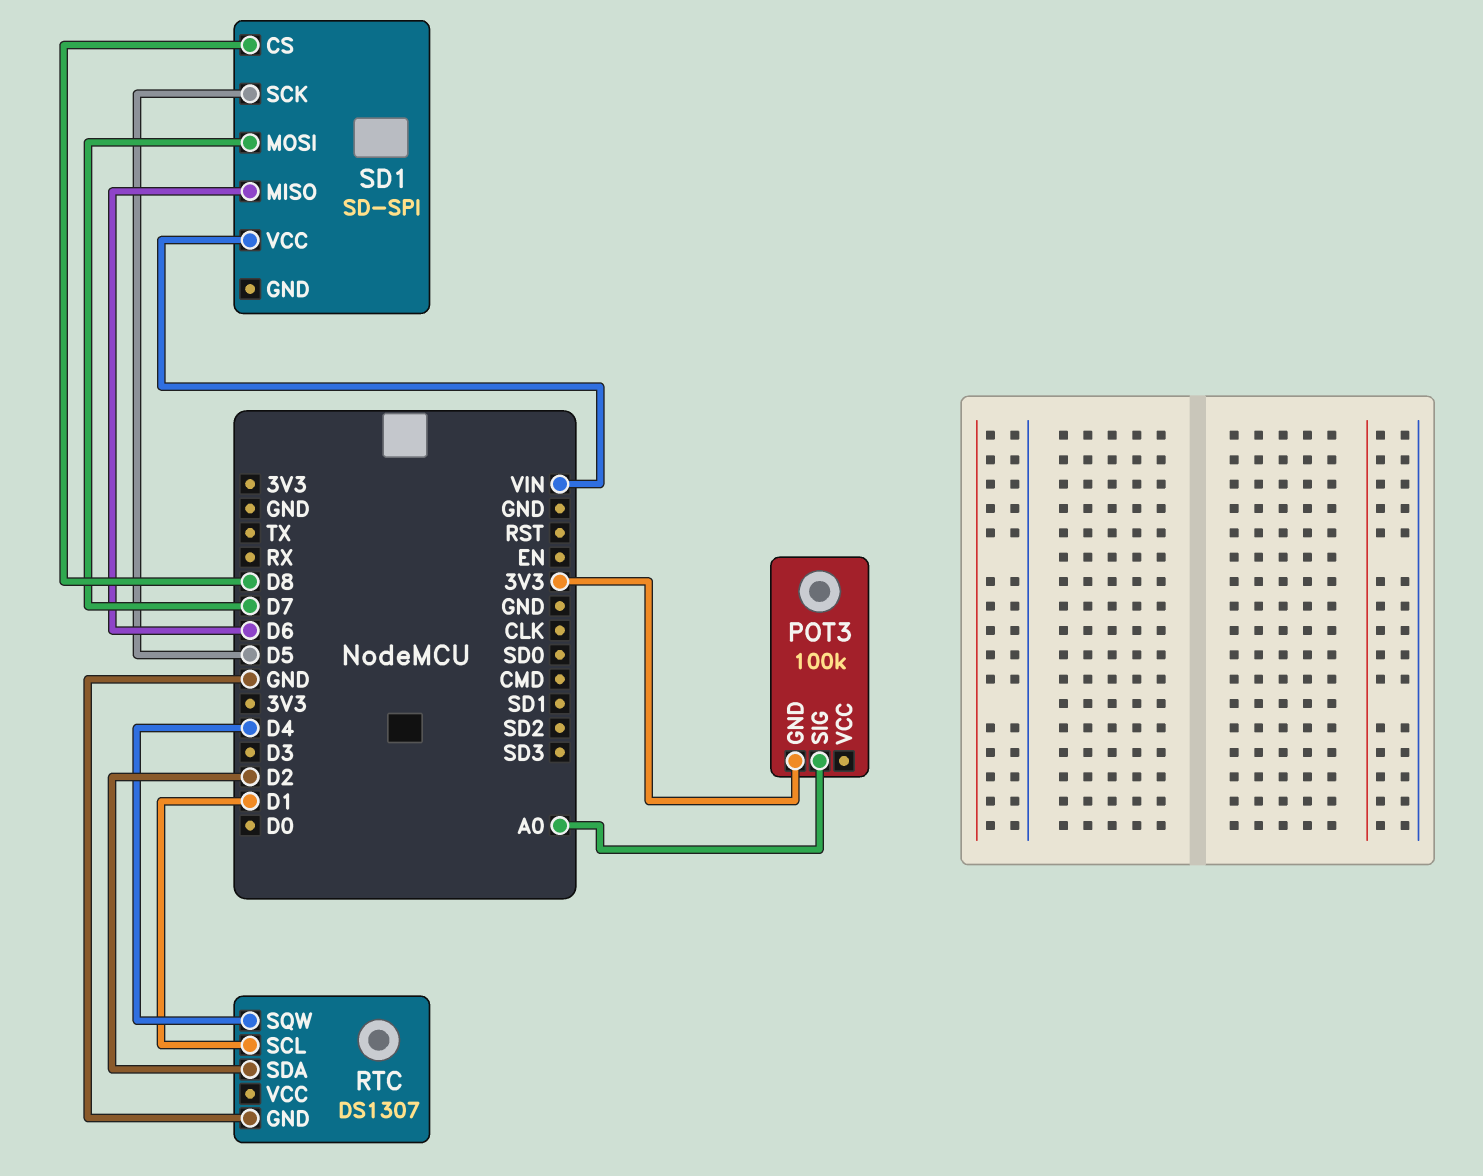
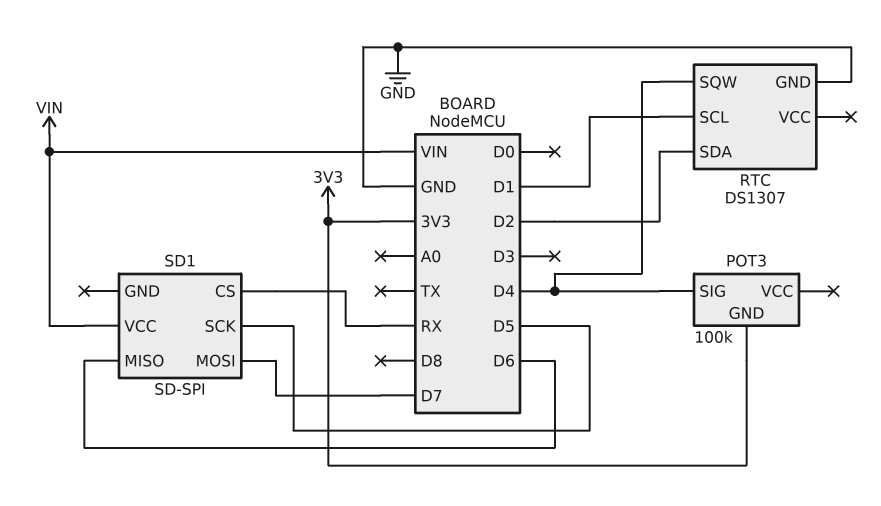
POT3 pin SIG: A0 -> D4
SD1 pin CS: D8 -> RX

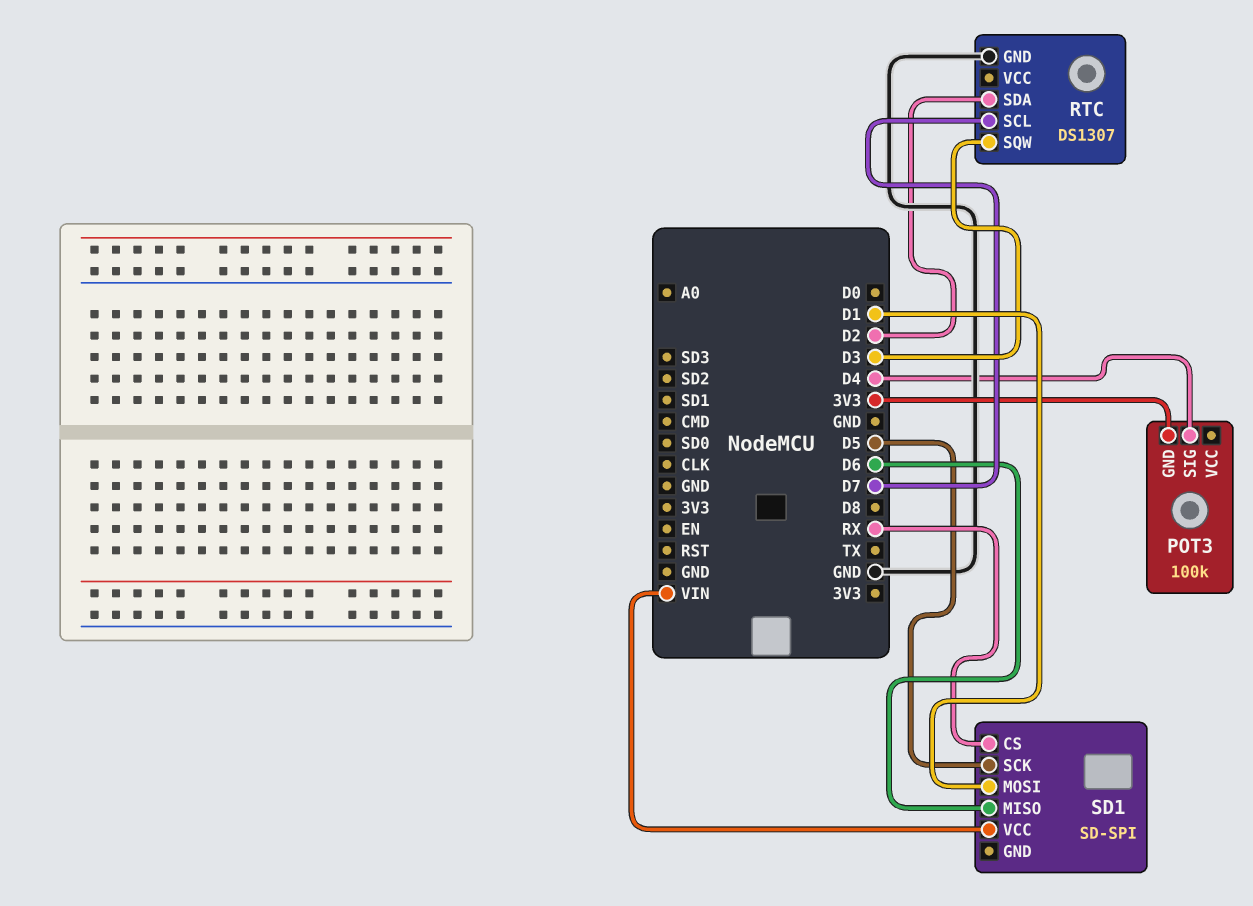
RTC pin SCL: D1 -> D7
RTC pin SQW: D4 -> D3
SD1 pin MOSI: D7 -> D1

